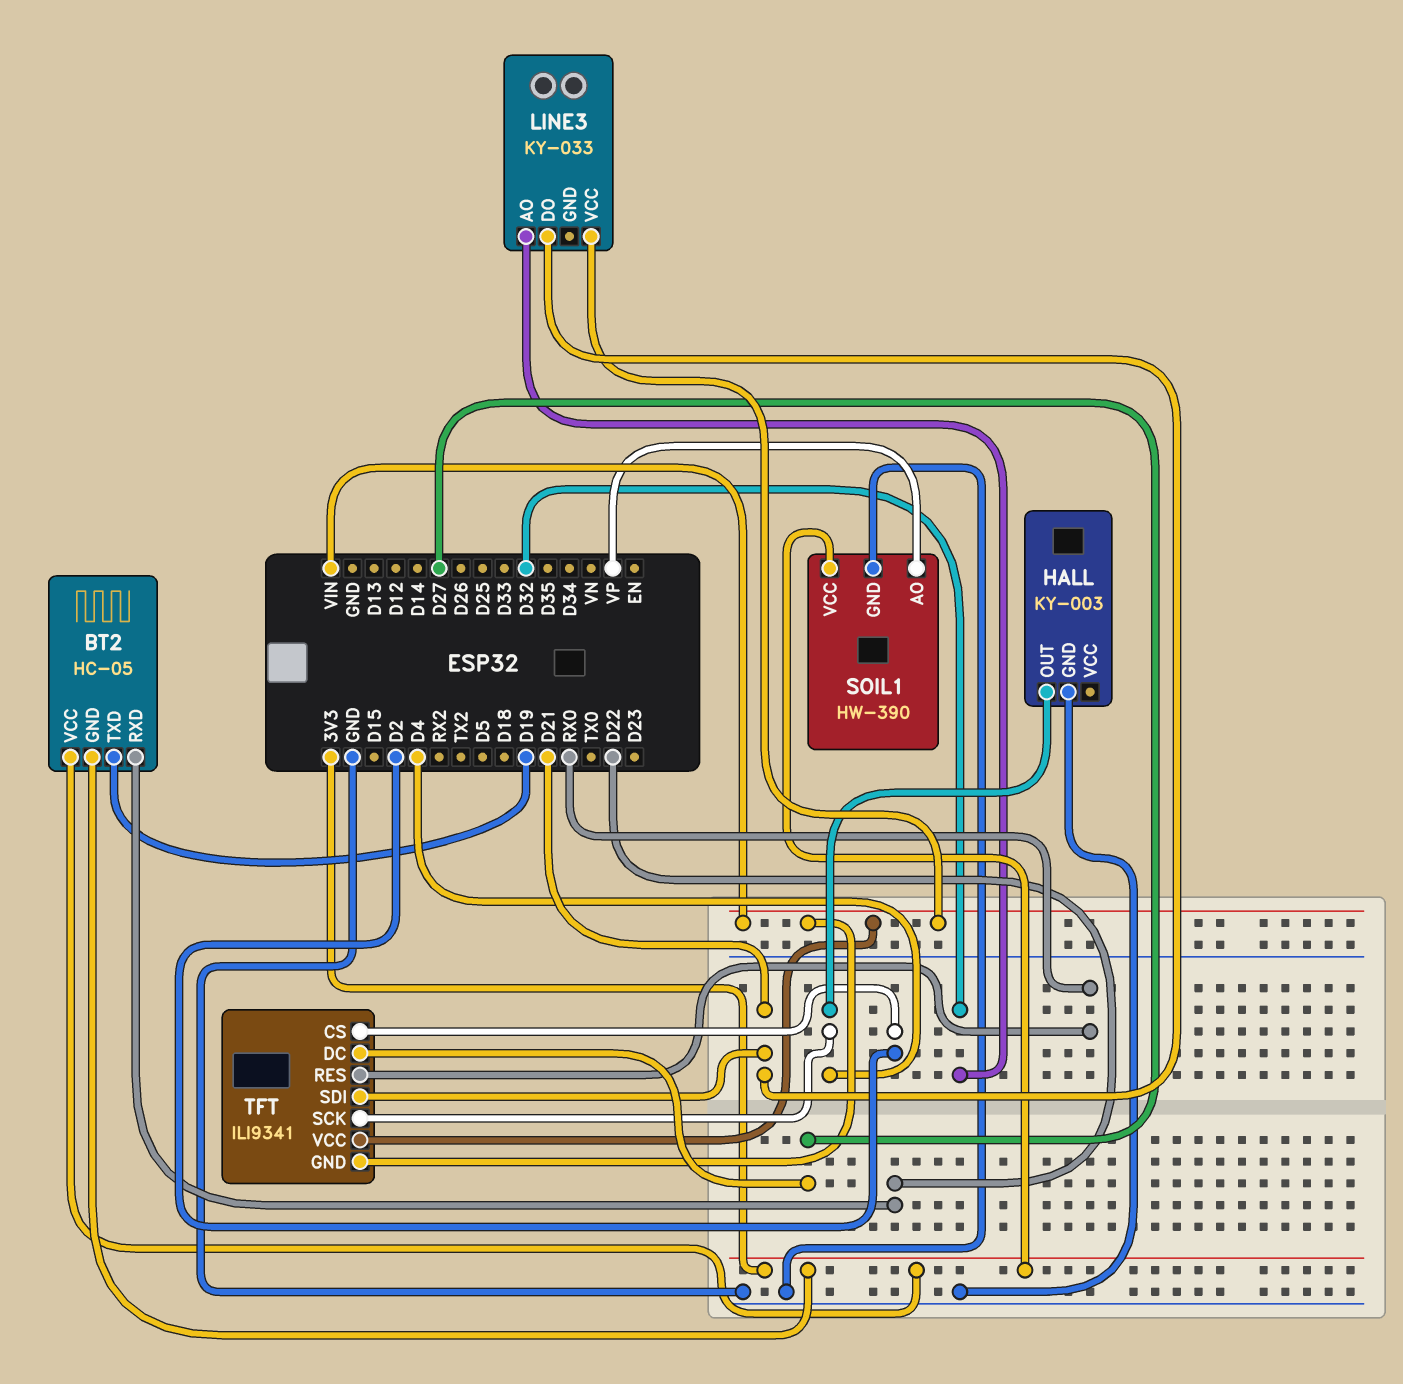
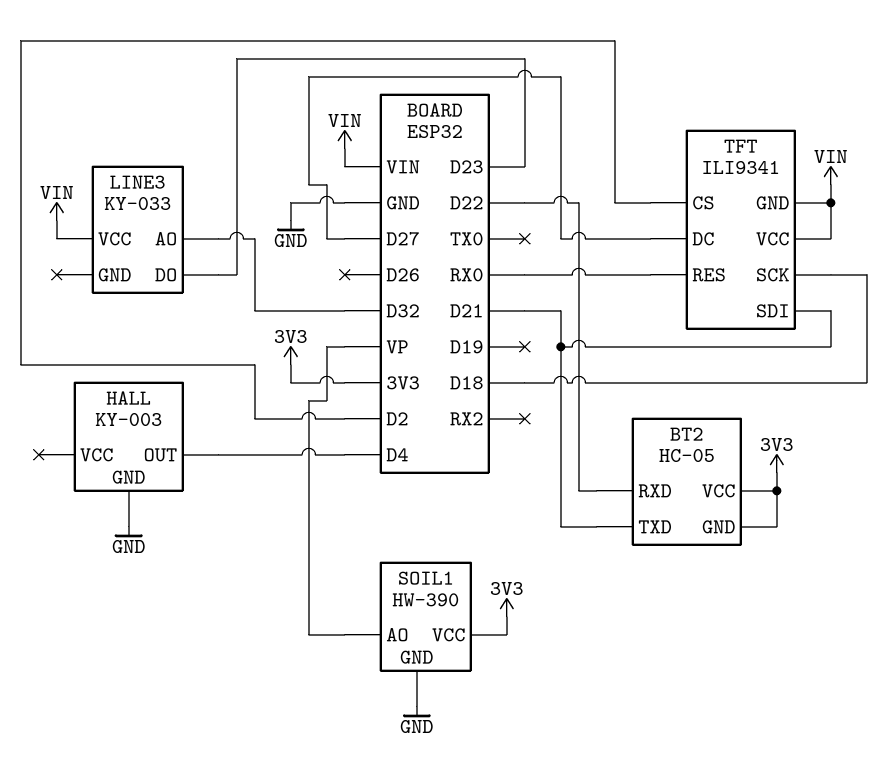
BT2 pin TXD: D19 -> D21
LINE3 pin DO: D21 -> D23
TFT pin SCK: D4 -> D18

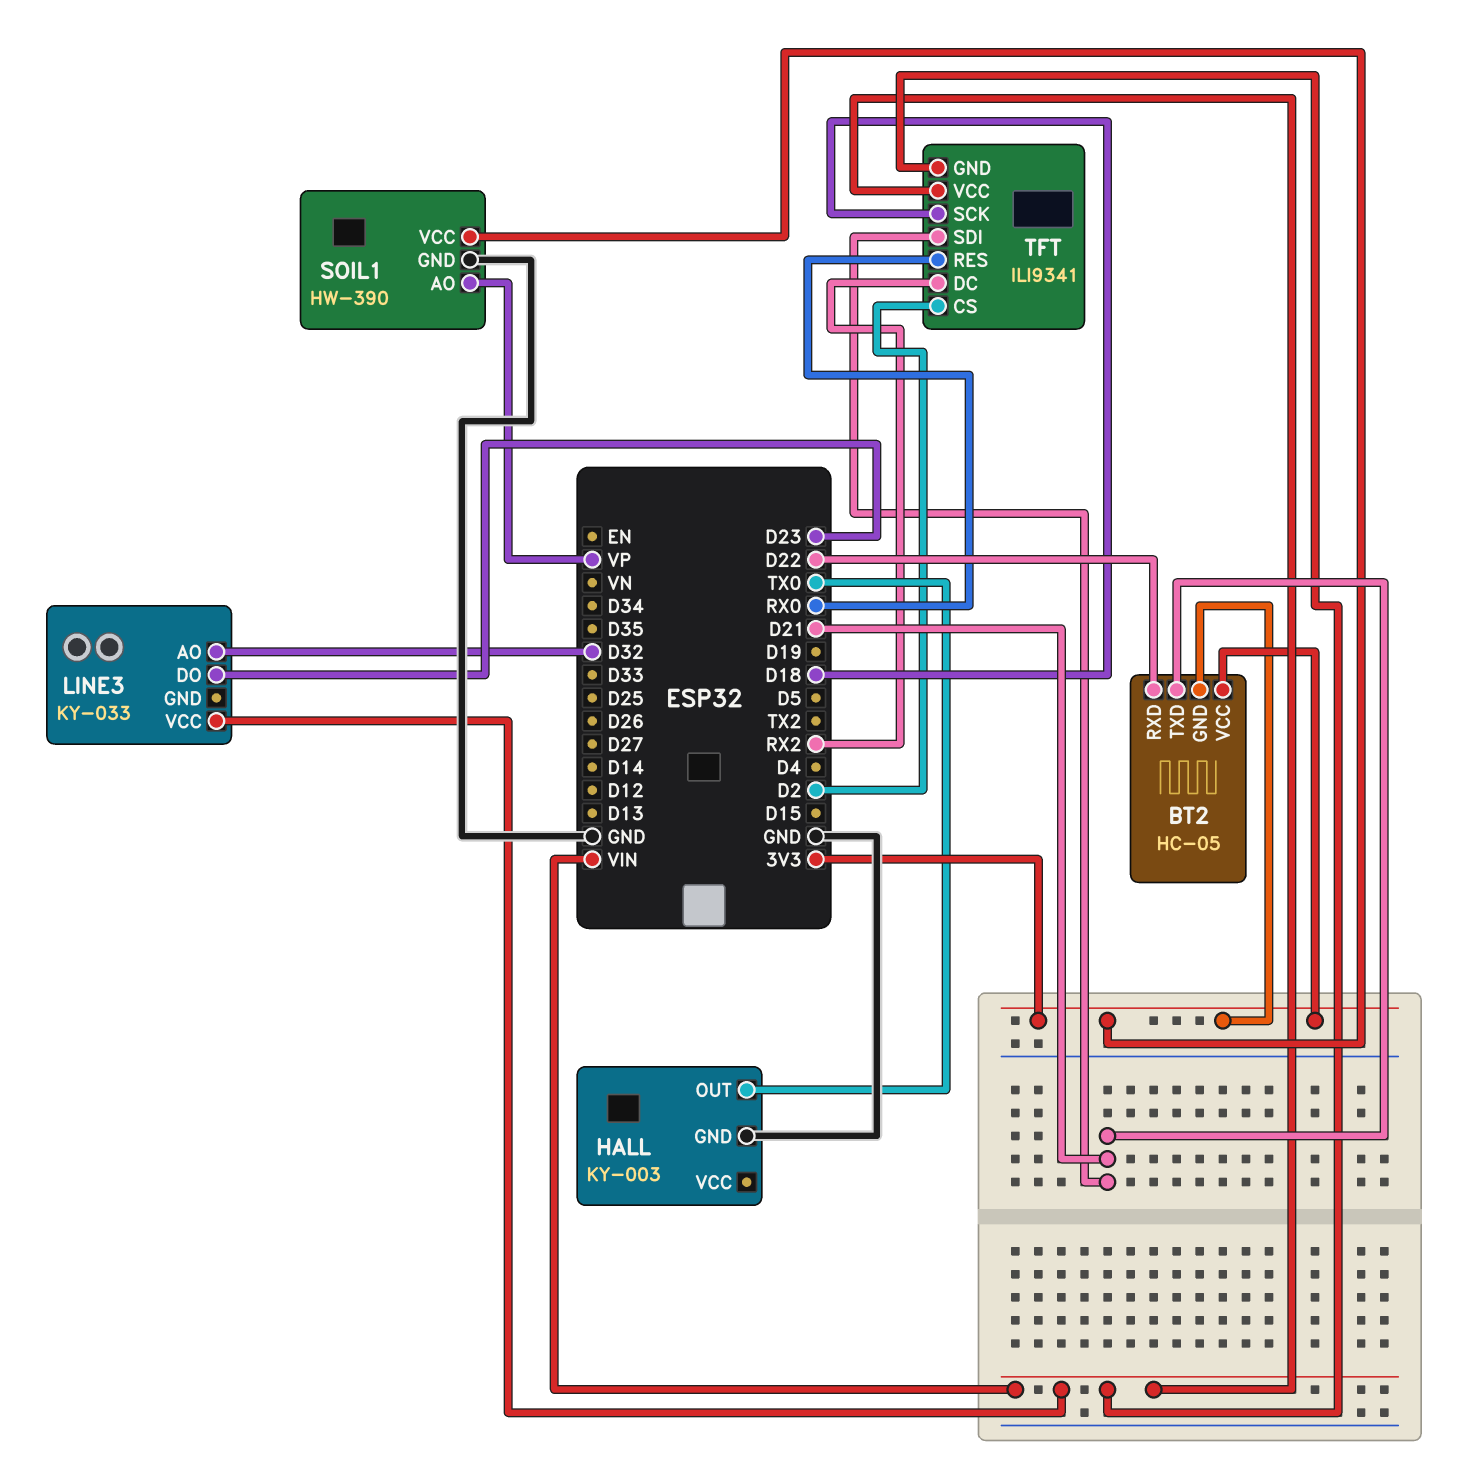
HALL pin OUT: D4 -> TX0
TFT pin DC: D27 -> RX2

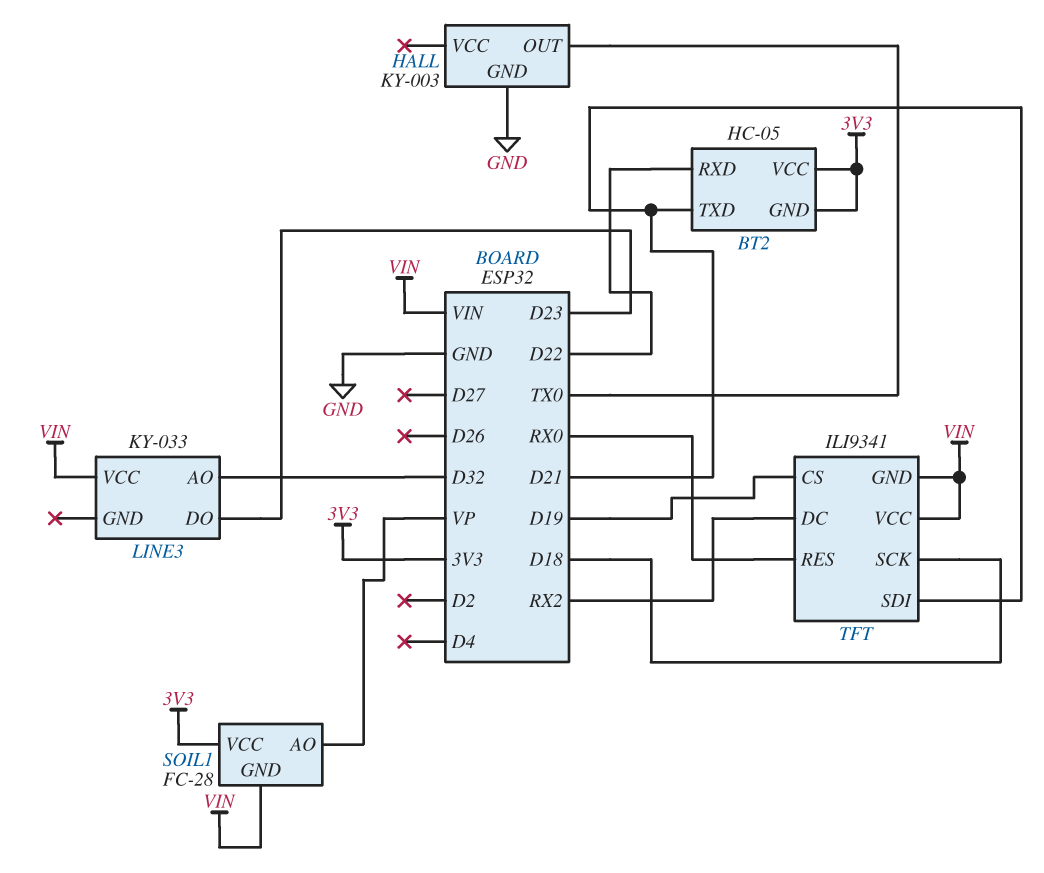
SOIL1: HW-390 -> FC-28
SOIL1 pin GND: GND -> VIN
TFT pin CS: D2 -> D19

